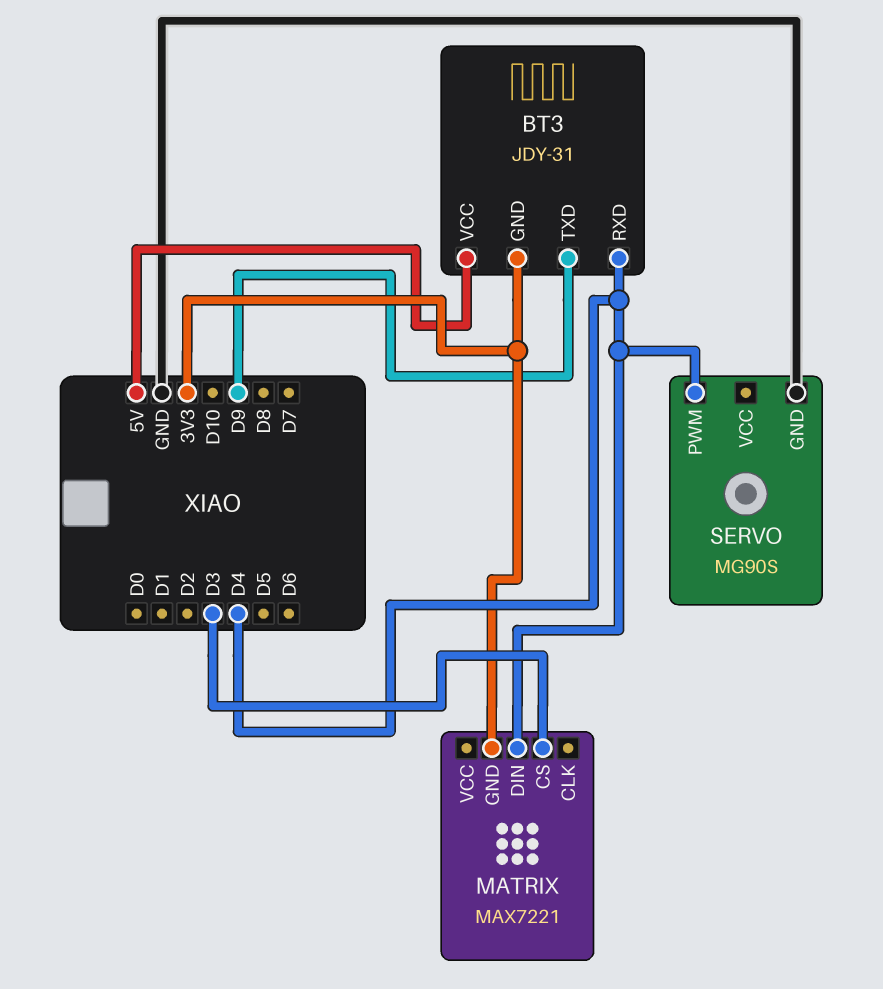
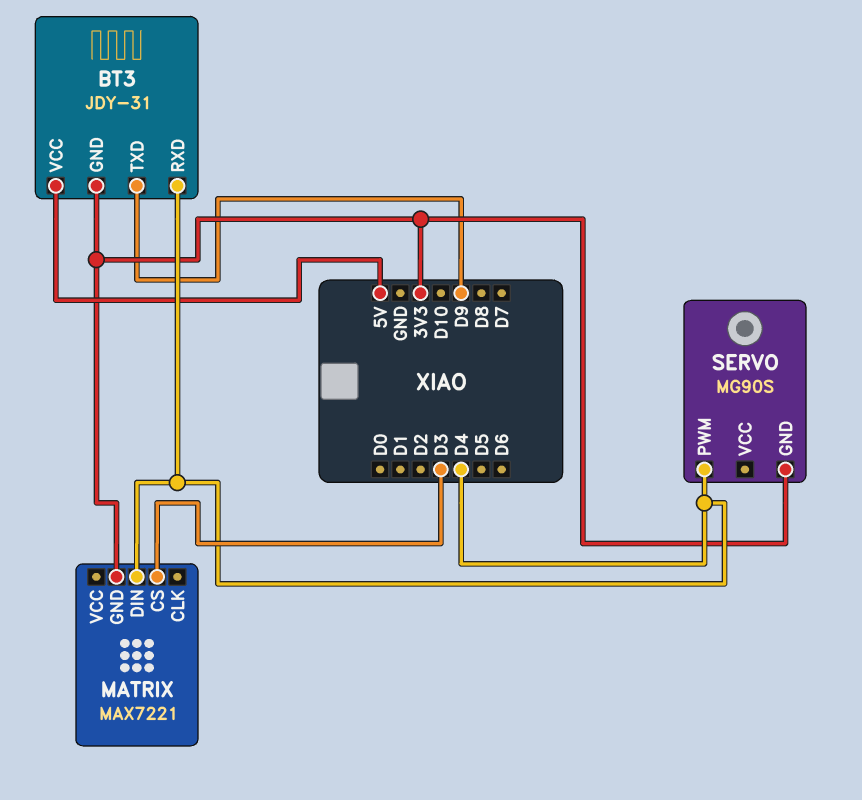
SERVO pin GND: GND -> 3V3

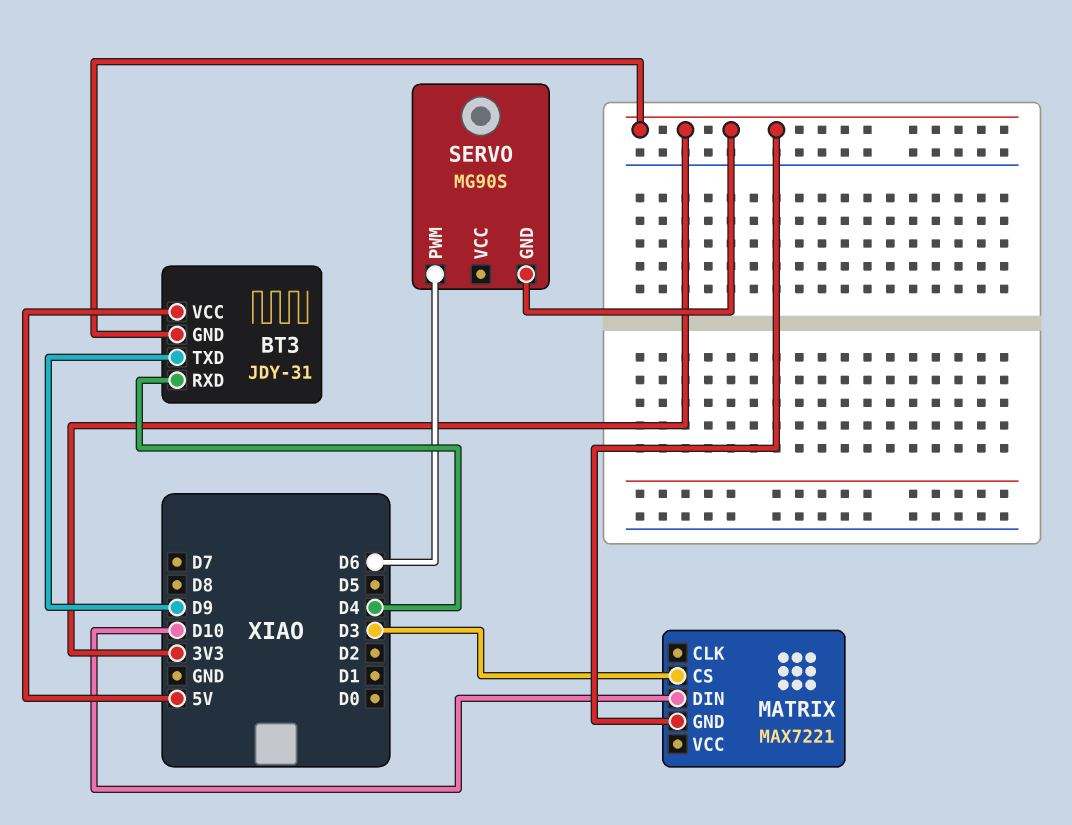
MATRIX pin DIN: D4 -> D10
SERVO pin PWM: D4 -> D6

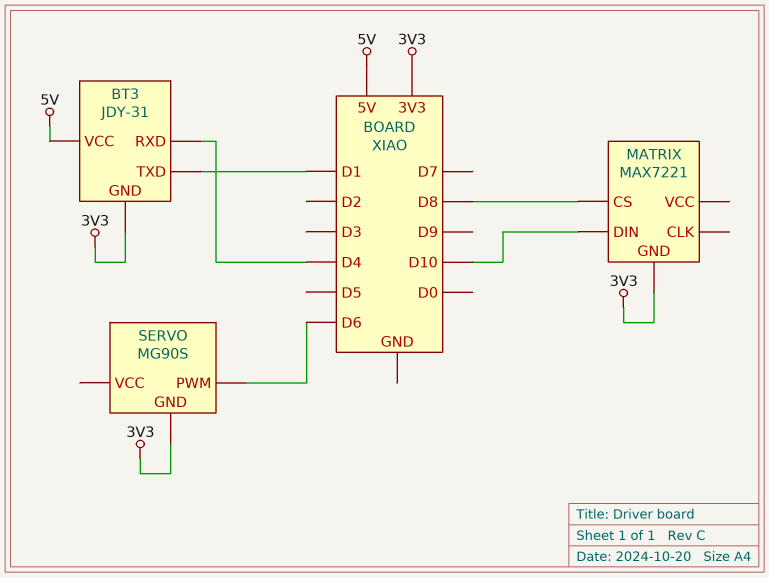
BT3 pin TXD: D9 -> D1
MATRIX pin CS: D3 -> D8

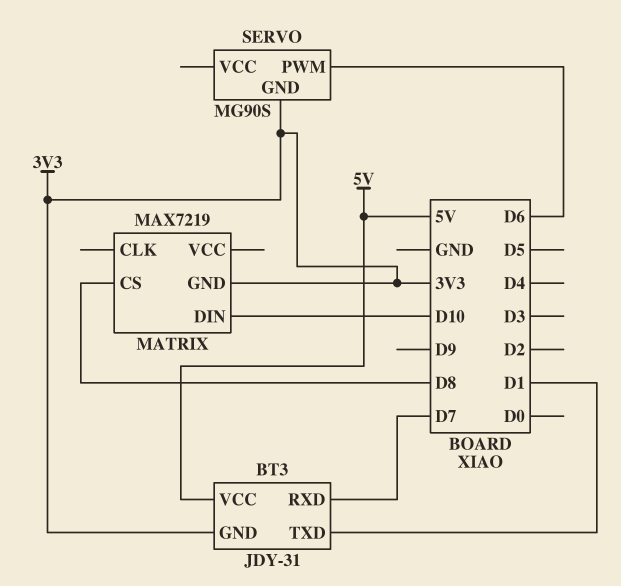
BT3 pin RXD: D4 -> D7
MATRIX: MAX7221 -> MAX7219

